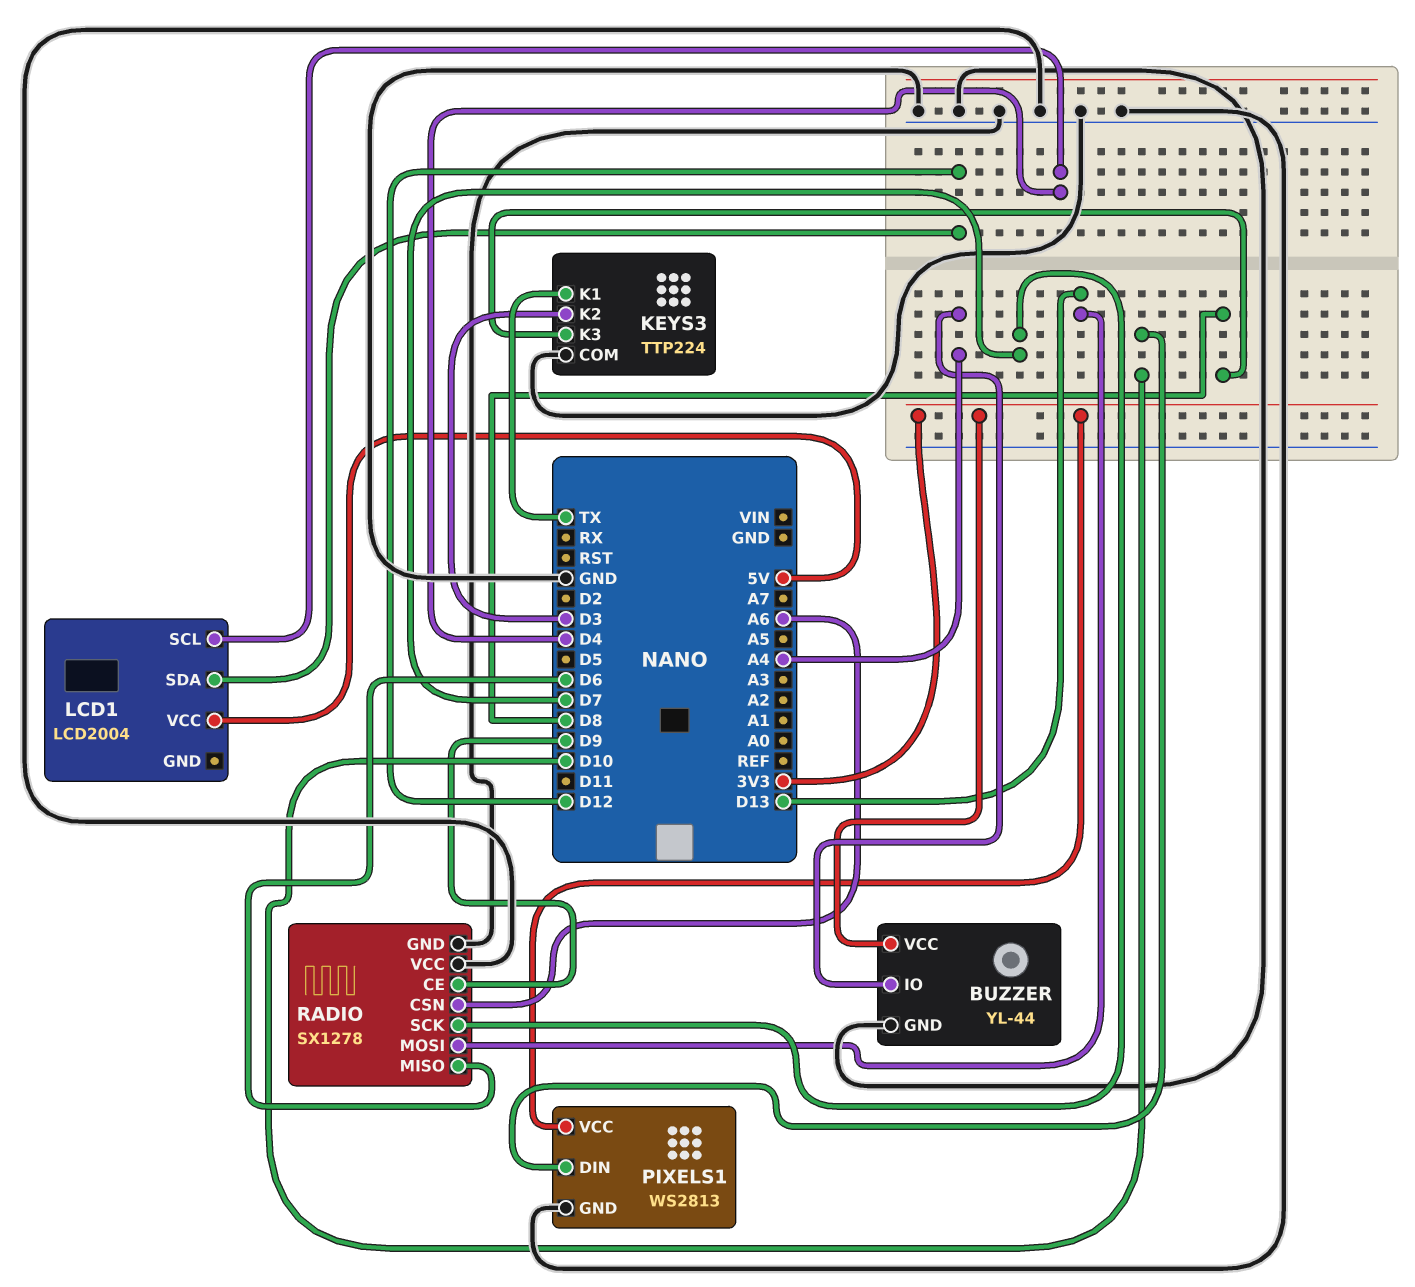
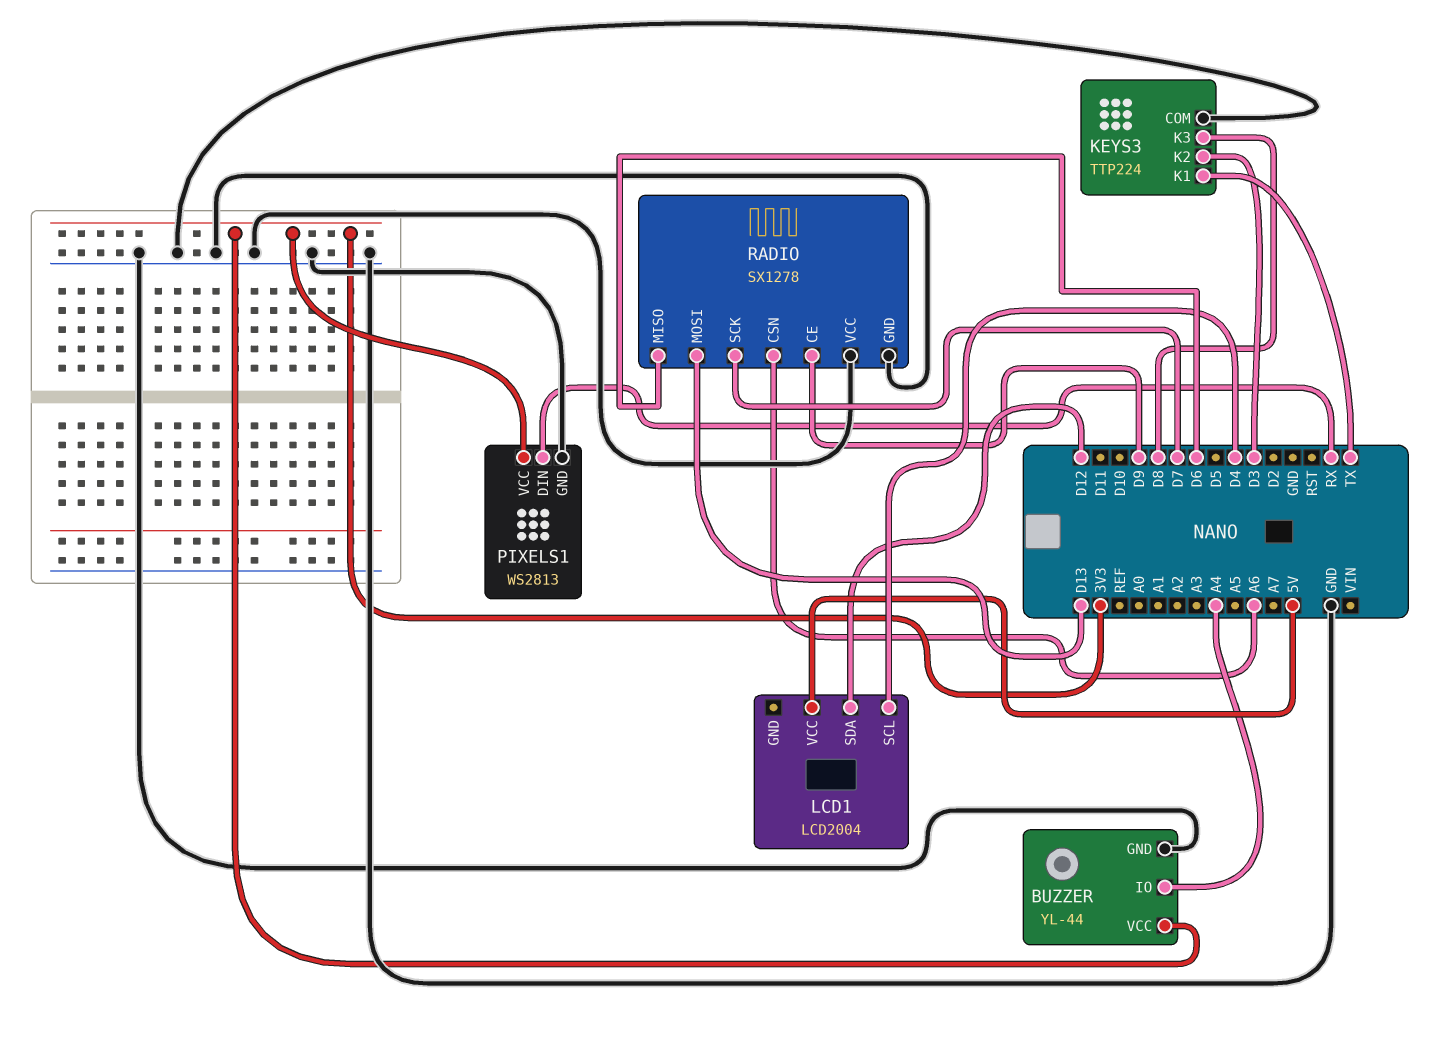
PIXELS1 pin DIN: D10 -> RX

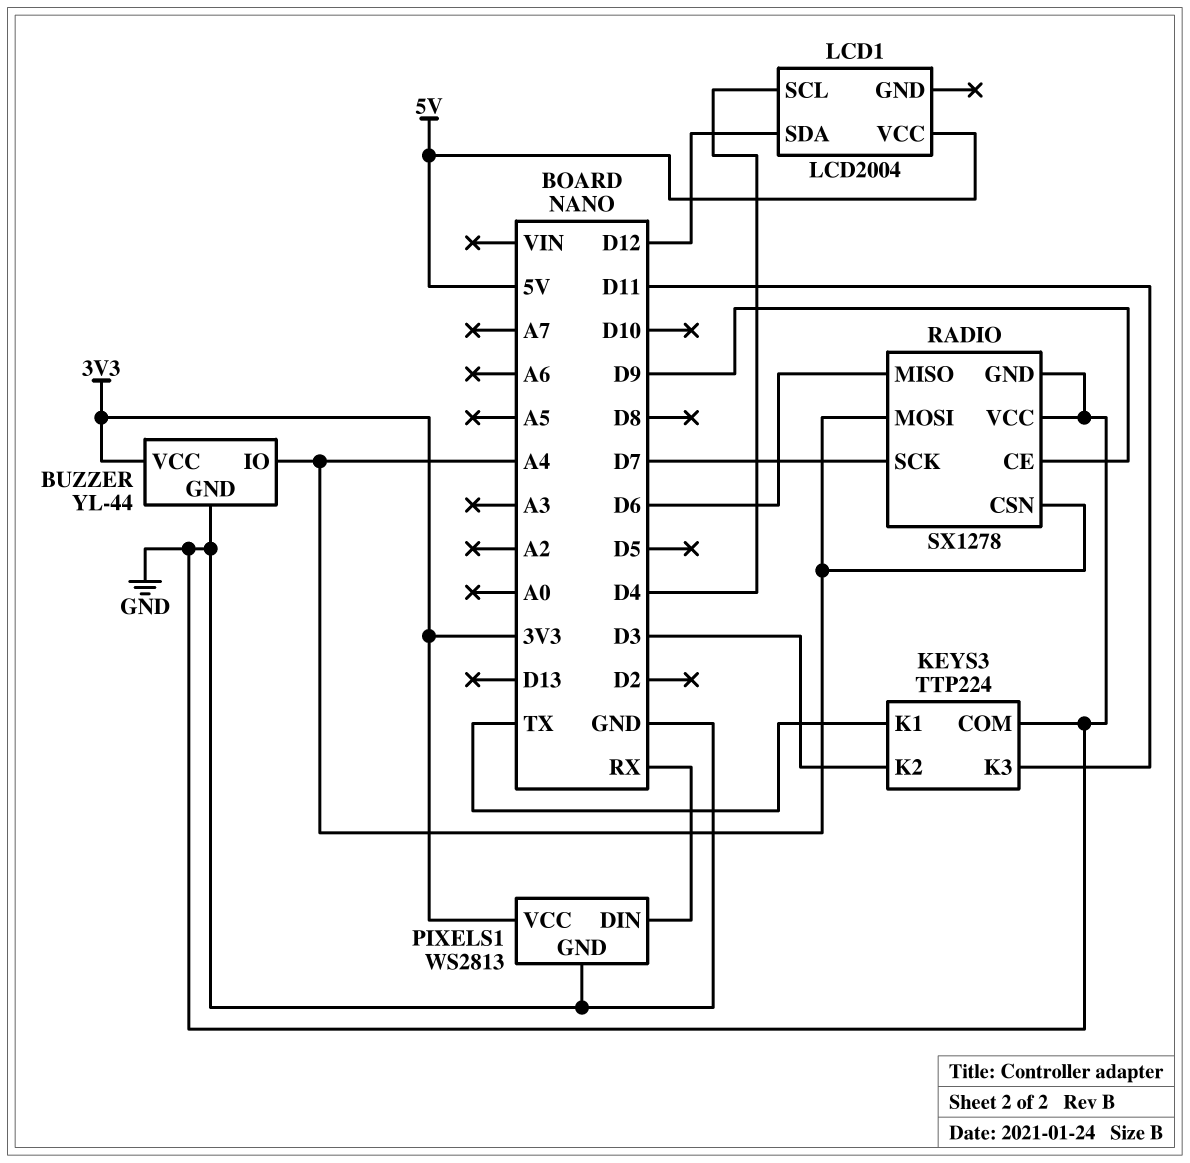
KEYS3 pin K3: D8 -> D11
RADIO pin CSN: A6 -> A4
RADIO pin MOSI: D13 -> A4

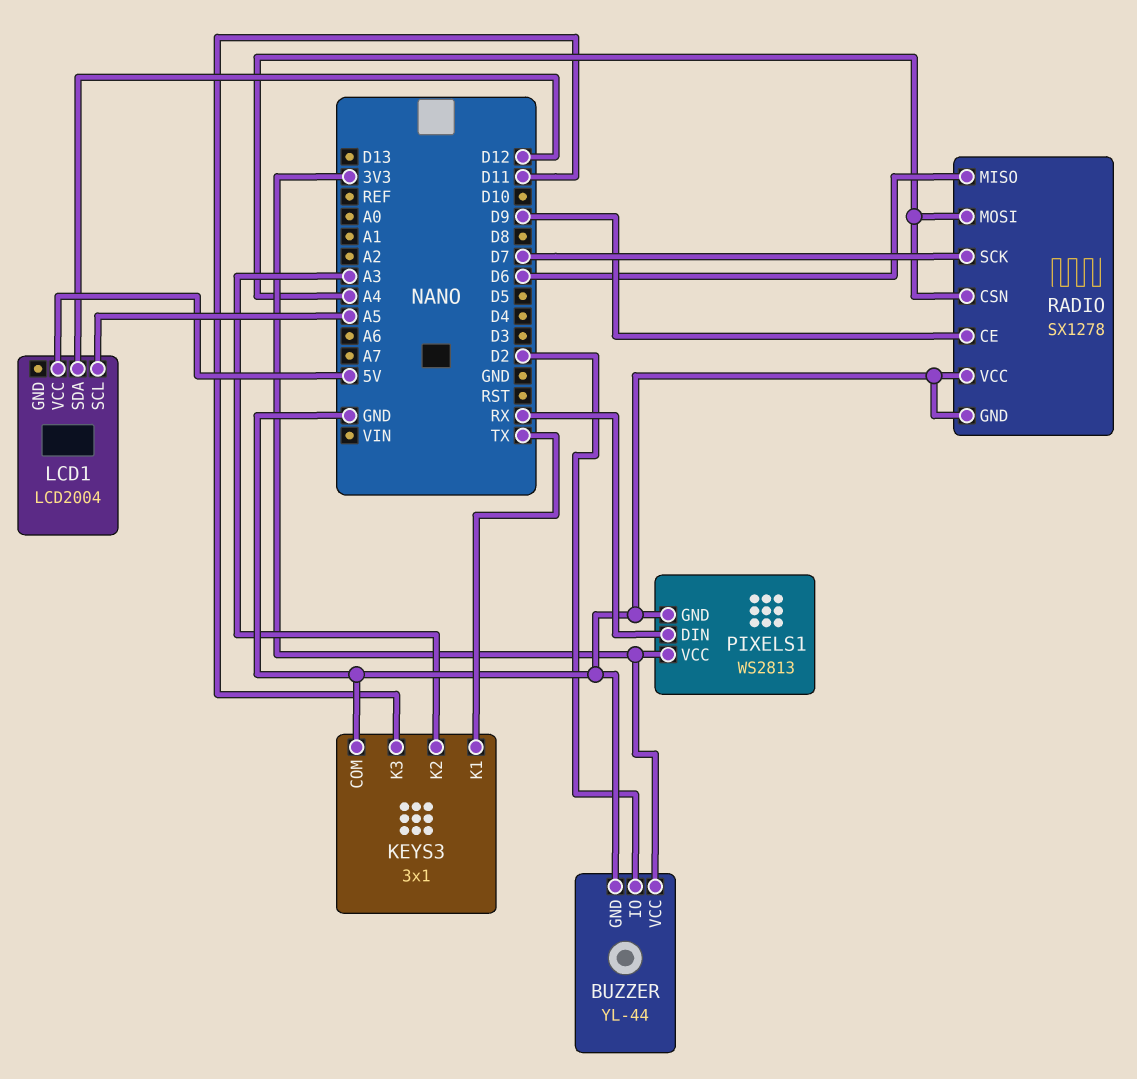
BUZZER pin IO: A4 -> D2
KEYS3: TTP224 -> 3x1
KEYS3 pin K2: D3 -> A3
LCD1 pin SCL: D4 -> A5

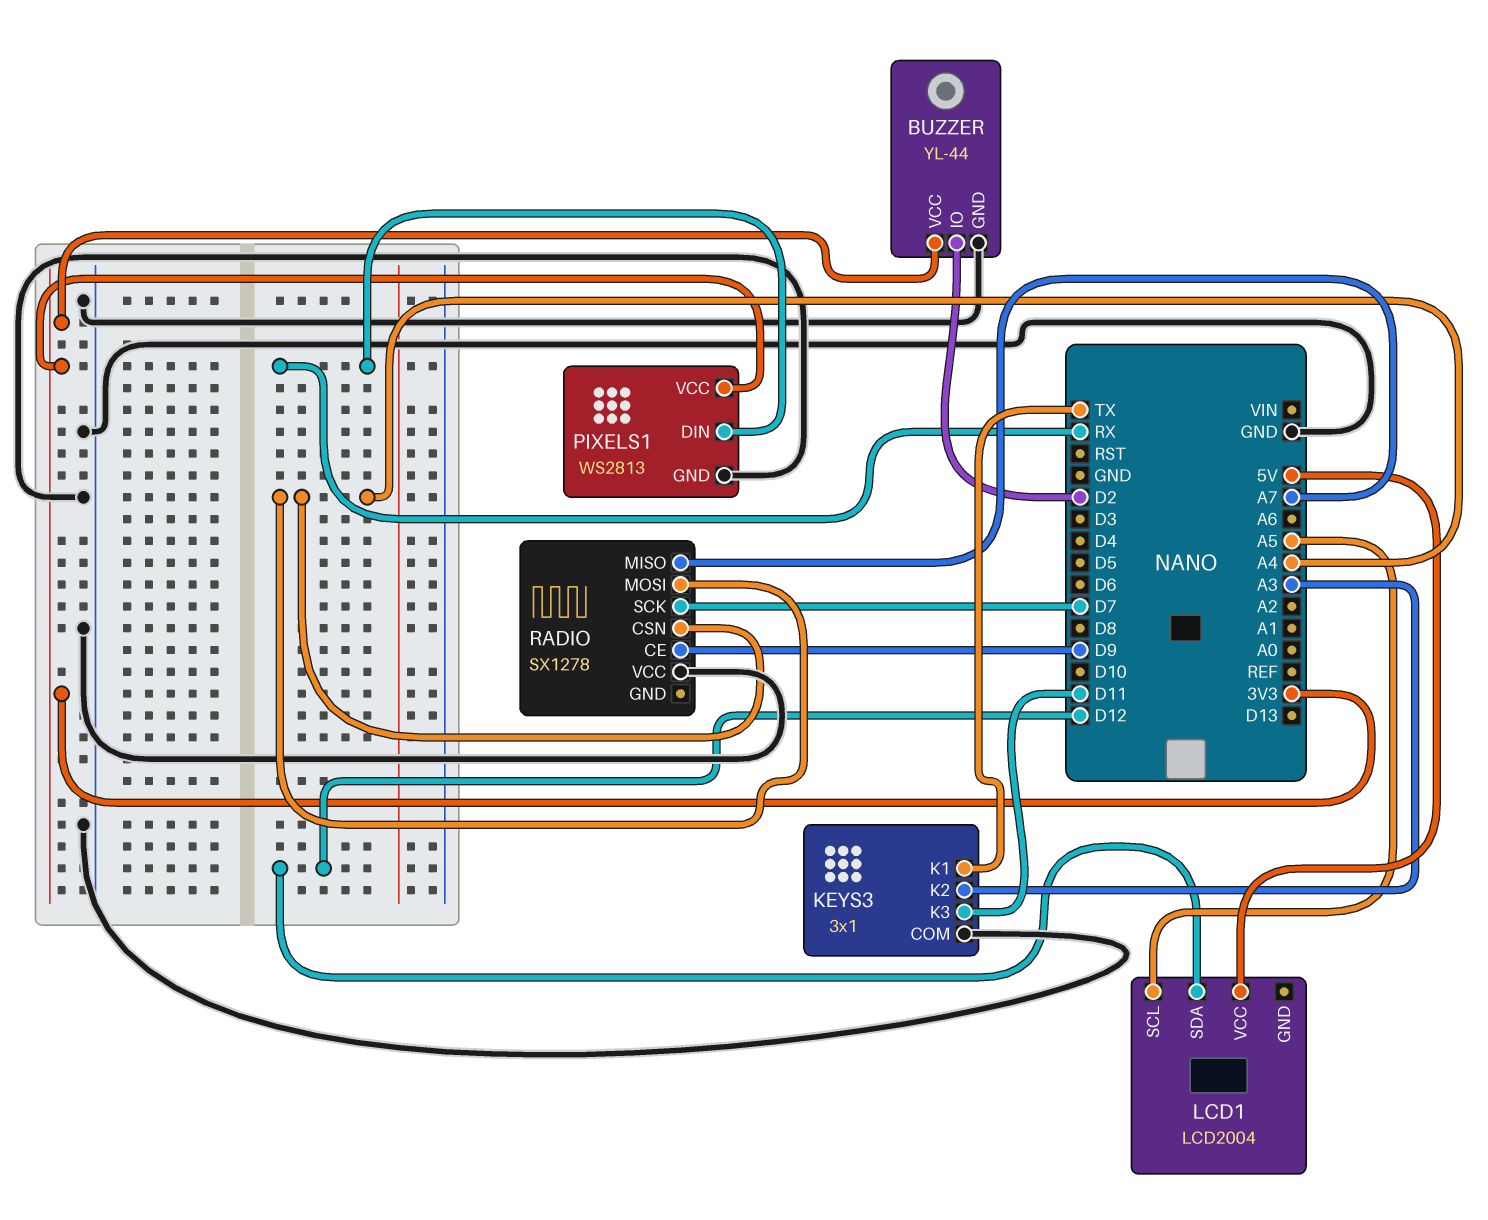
RADIO pin GND: GND -> none
RADIO pin MISO: D6 -> A7

